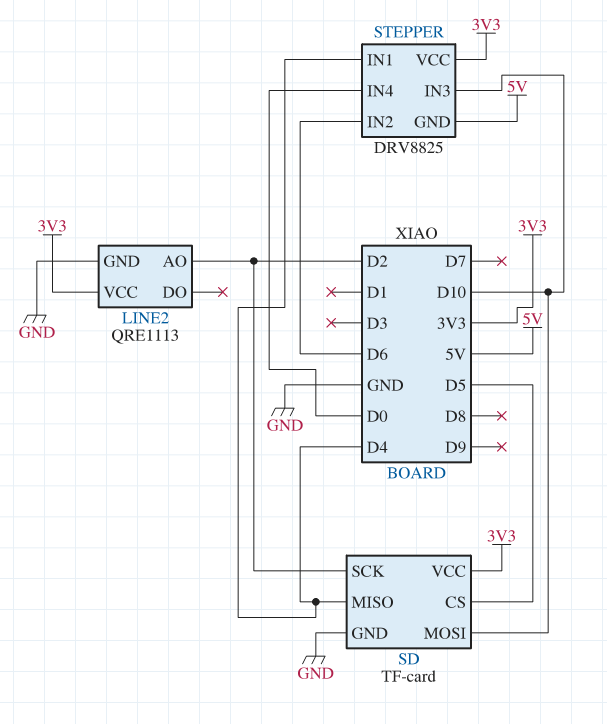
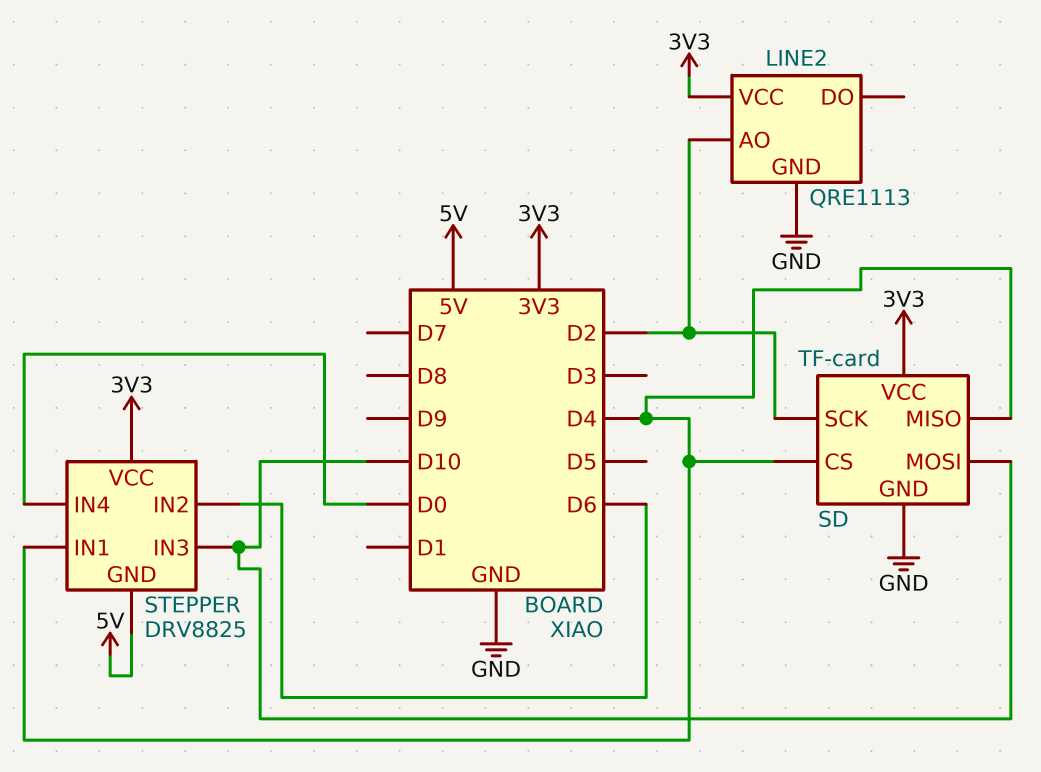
SD pin CS: D5 -> D4

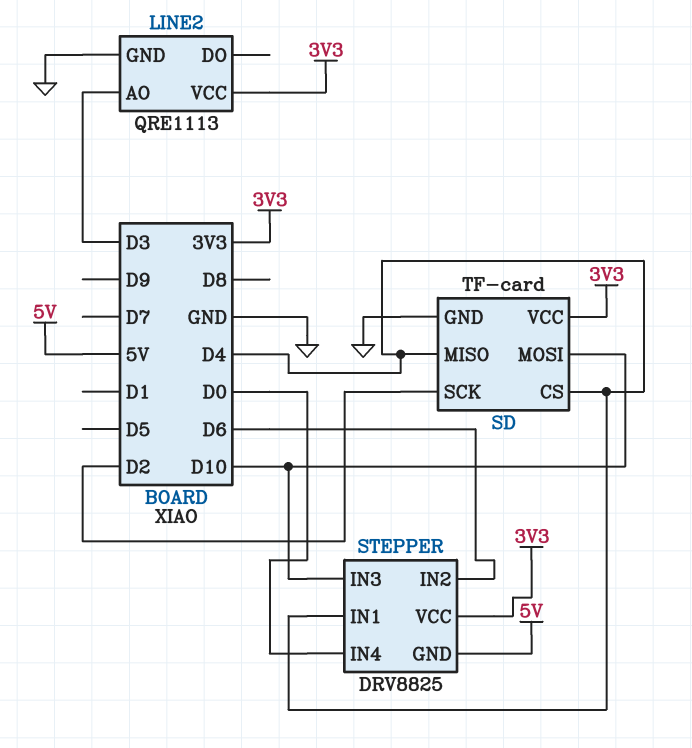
LINE2 pin AO: D2 -> D3

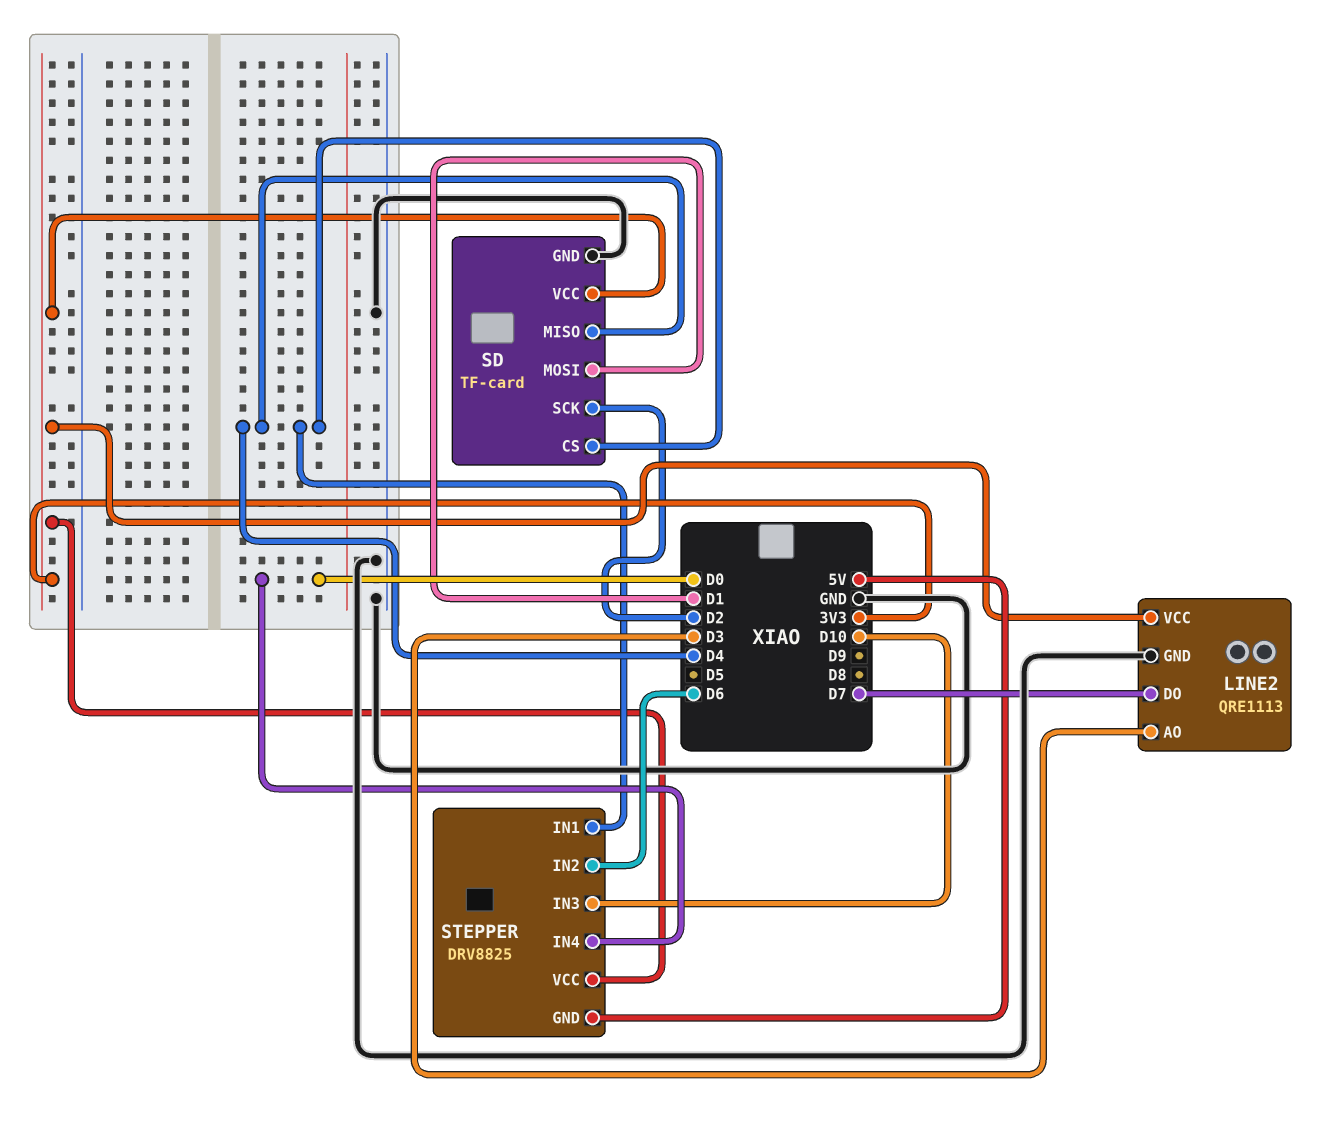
LINE2 pin DO: none -> D7
SD pin MOSI: D10 -> D1

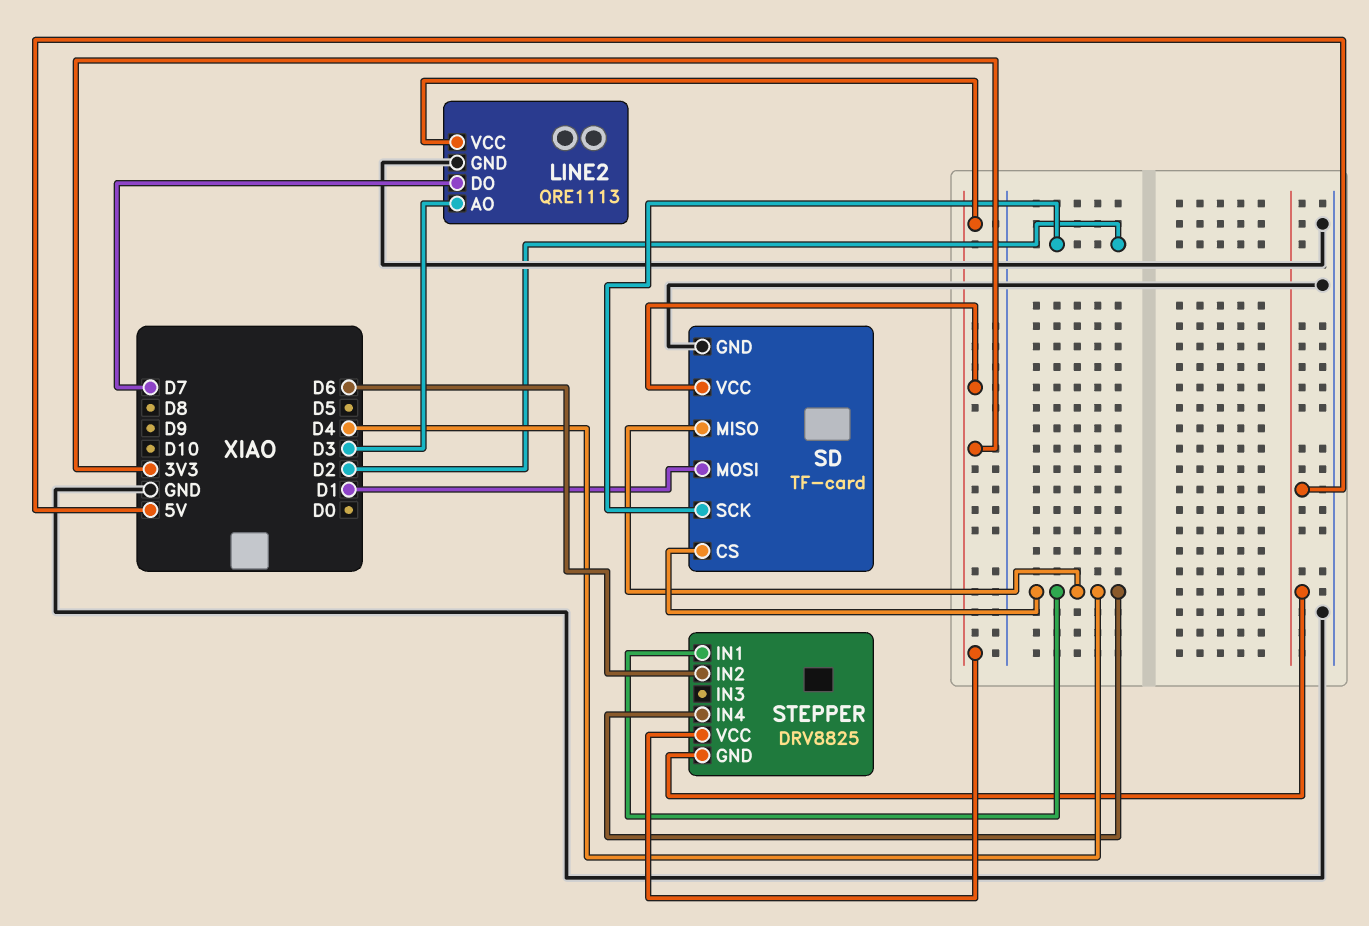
STEPPER pin IN3: D10 -> none
STEPPER pin IN4: D0 -> D4

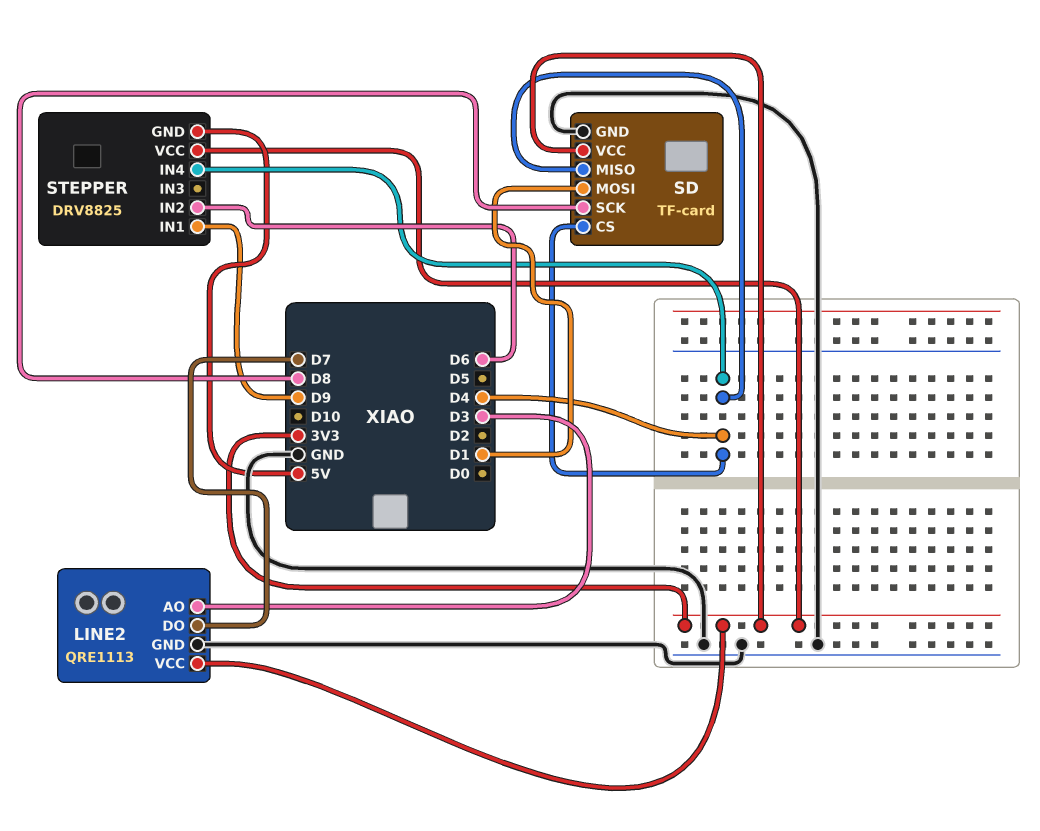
SD pin SCK: D2 -> D8
STEPPER pin IN1: D4 -> D9

